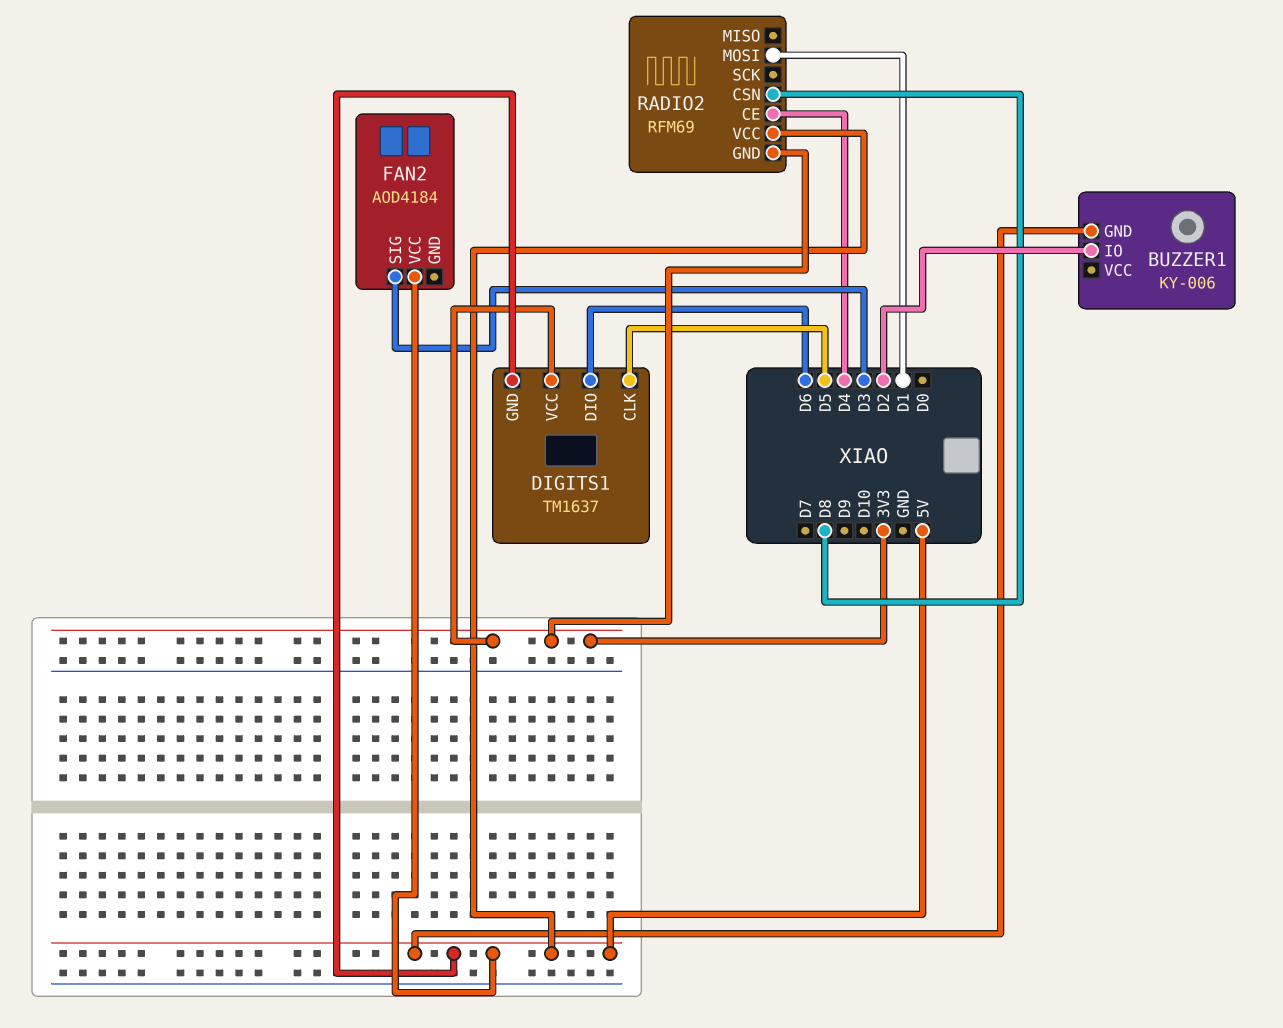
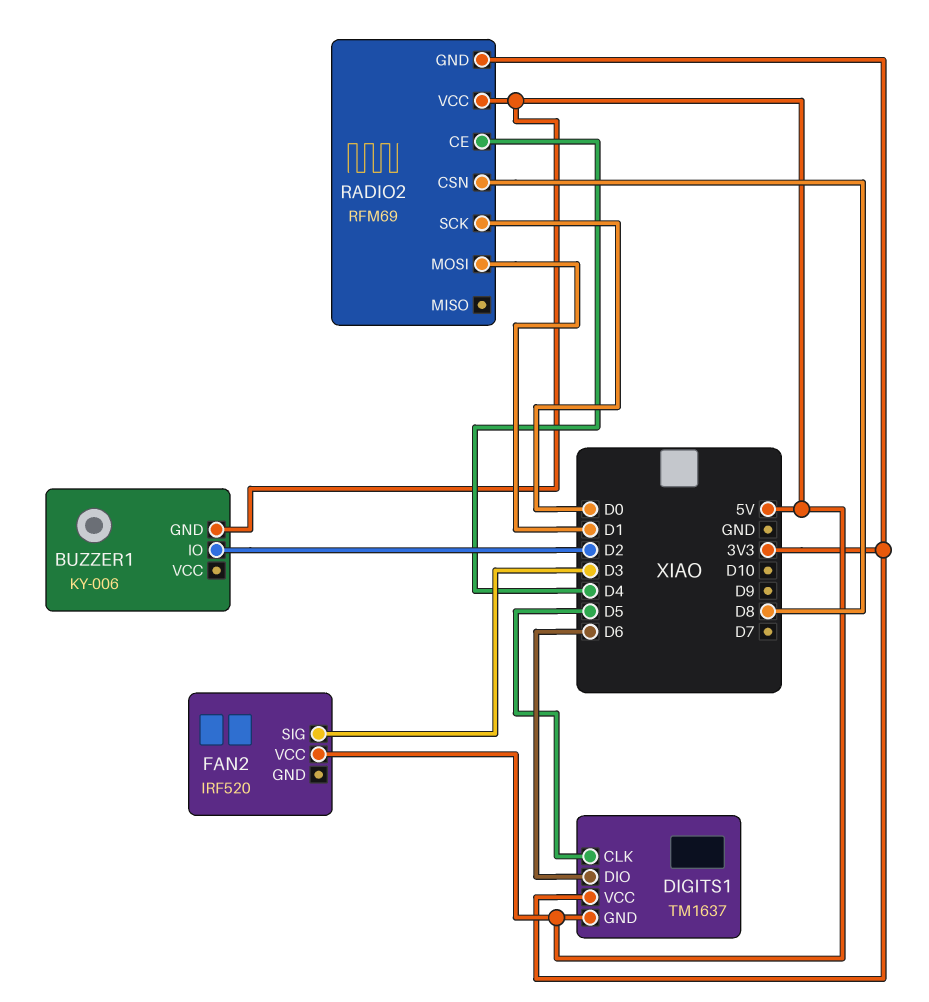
FAN2: AOD4184 -> IRF520
RADIO2 pin SCK: none -> D0

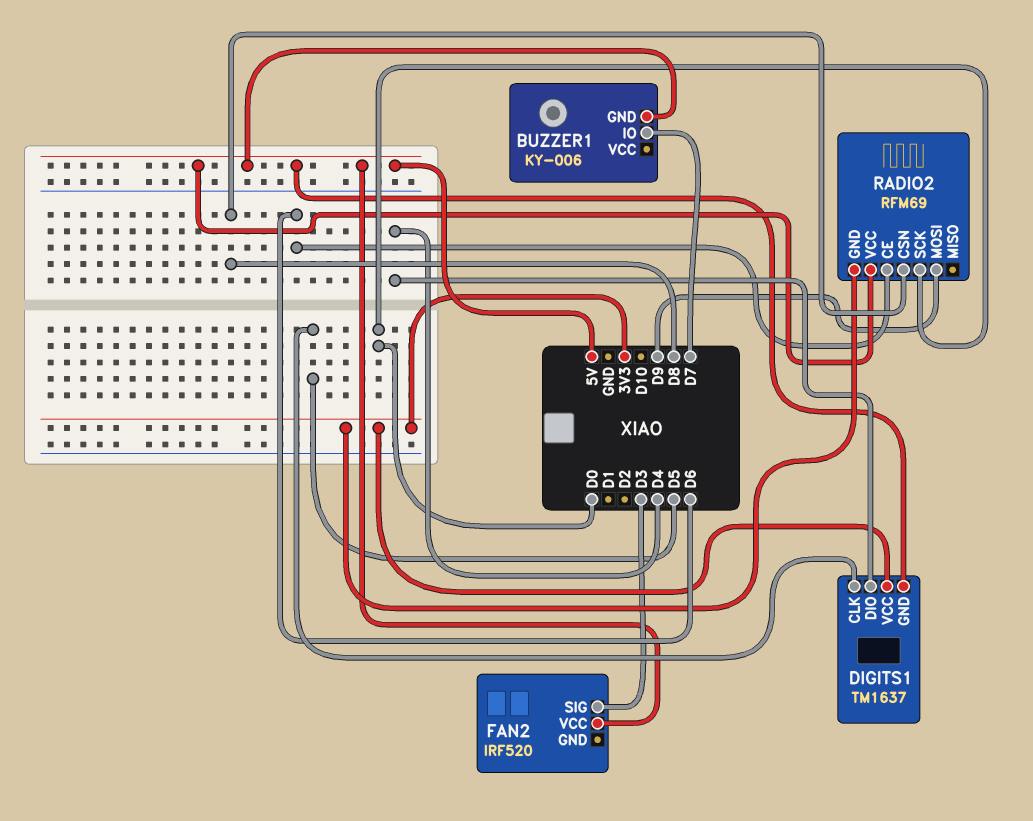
BUZZER1 pin IO: D2 -> D7
DIGITS1 pin DIO: D6 -> D4
RADIO2 pin CE: D4 -> D6
RADIO2 pin MOSI: D1 -> D9

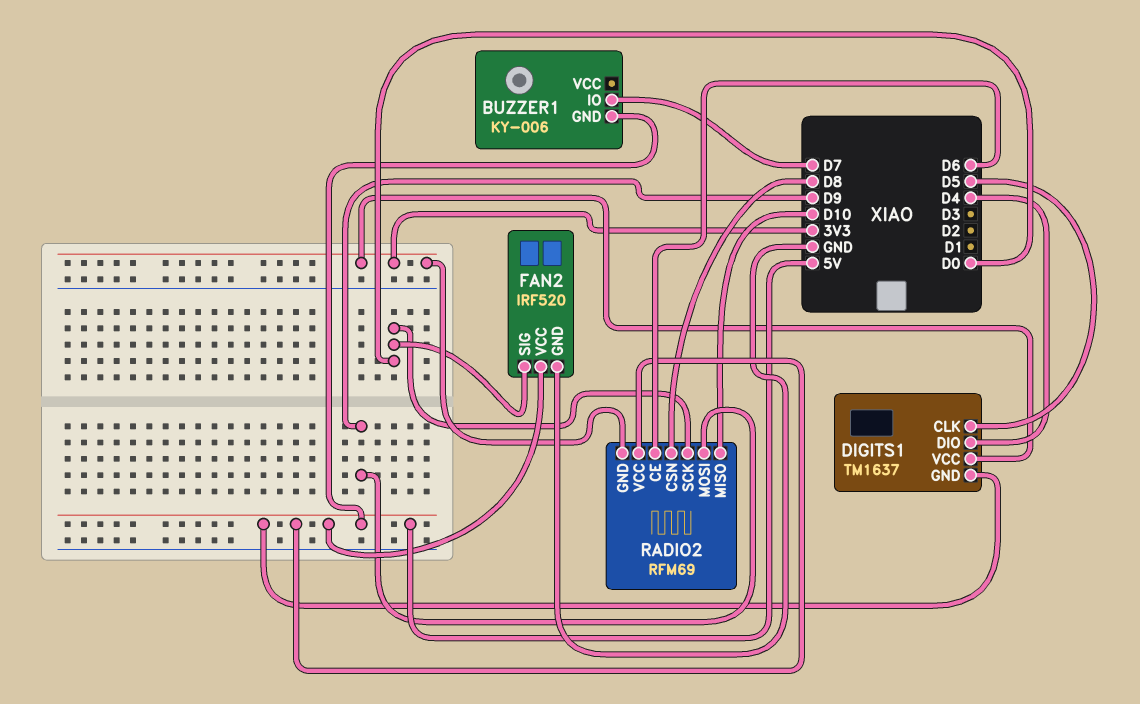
FAN2 pin GND: none -> GND
FAN2 pin SIG: D3 -> D0
RADIO2 pin MISO: none -> D10

